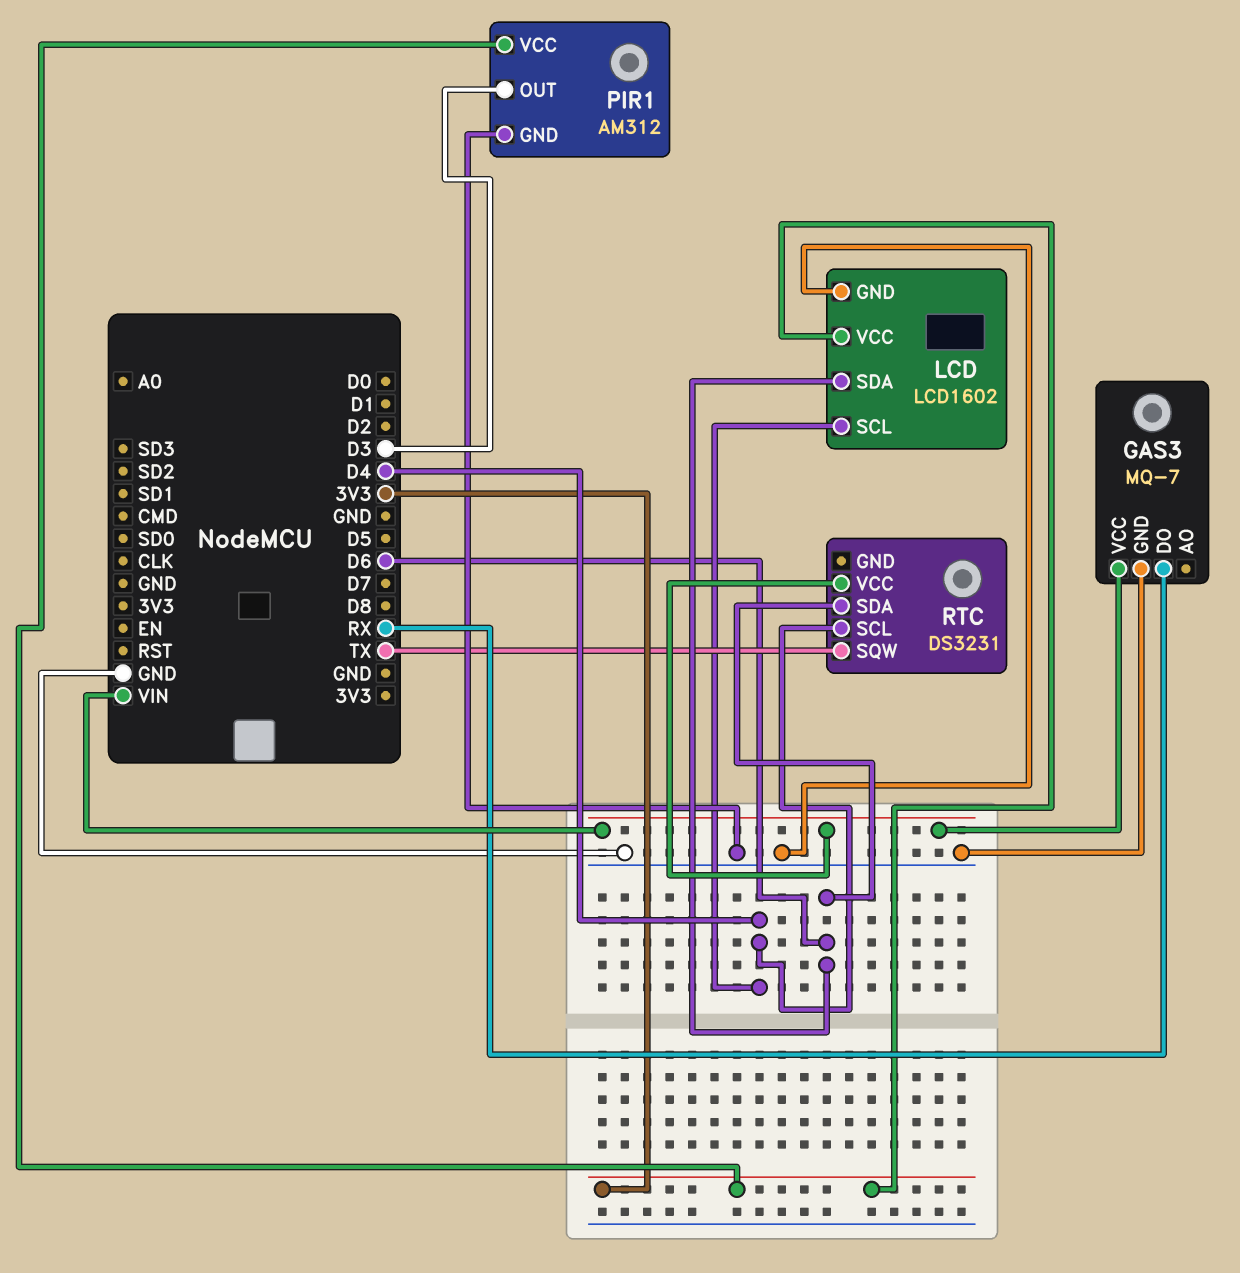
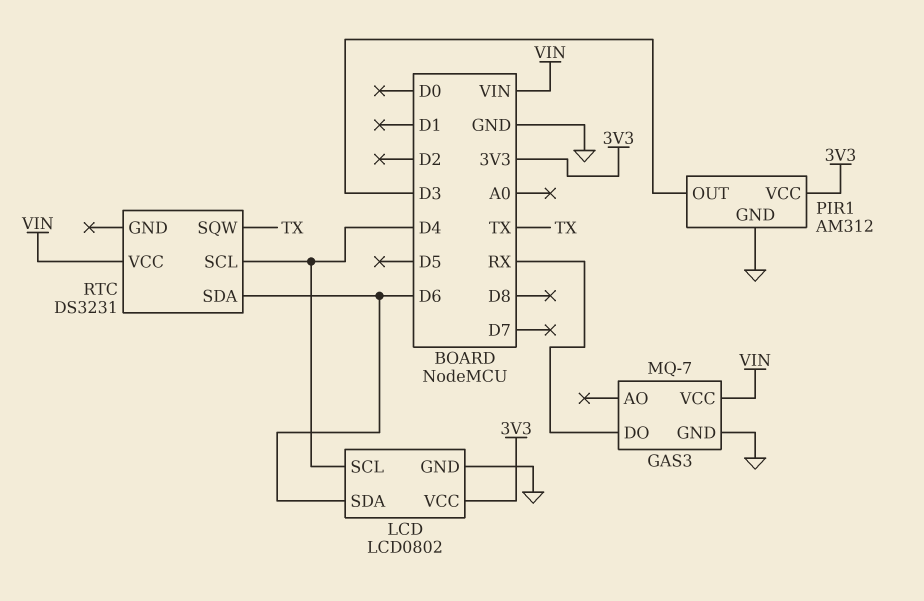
LCD: LCD1602 -> LCD0802

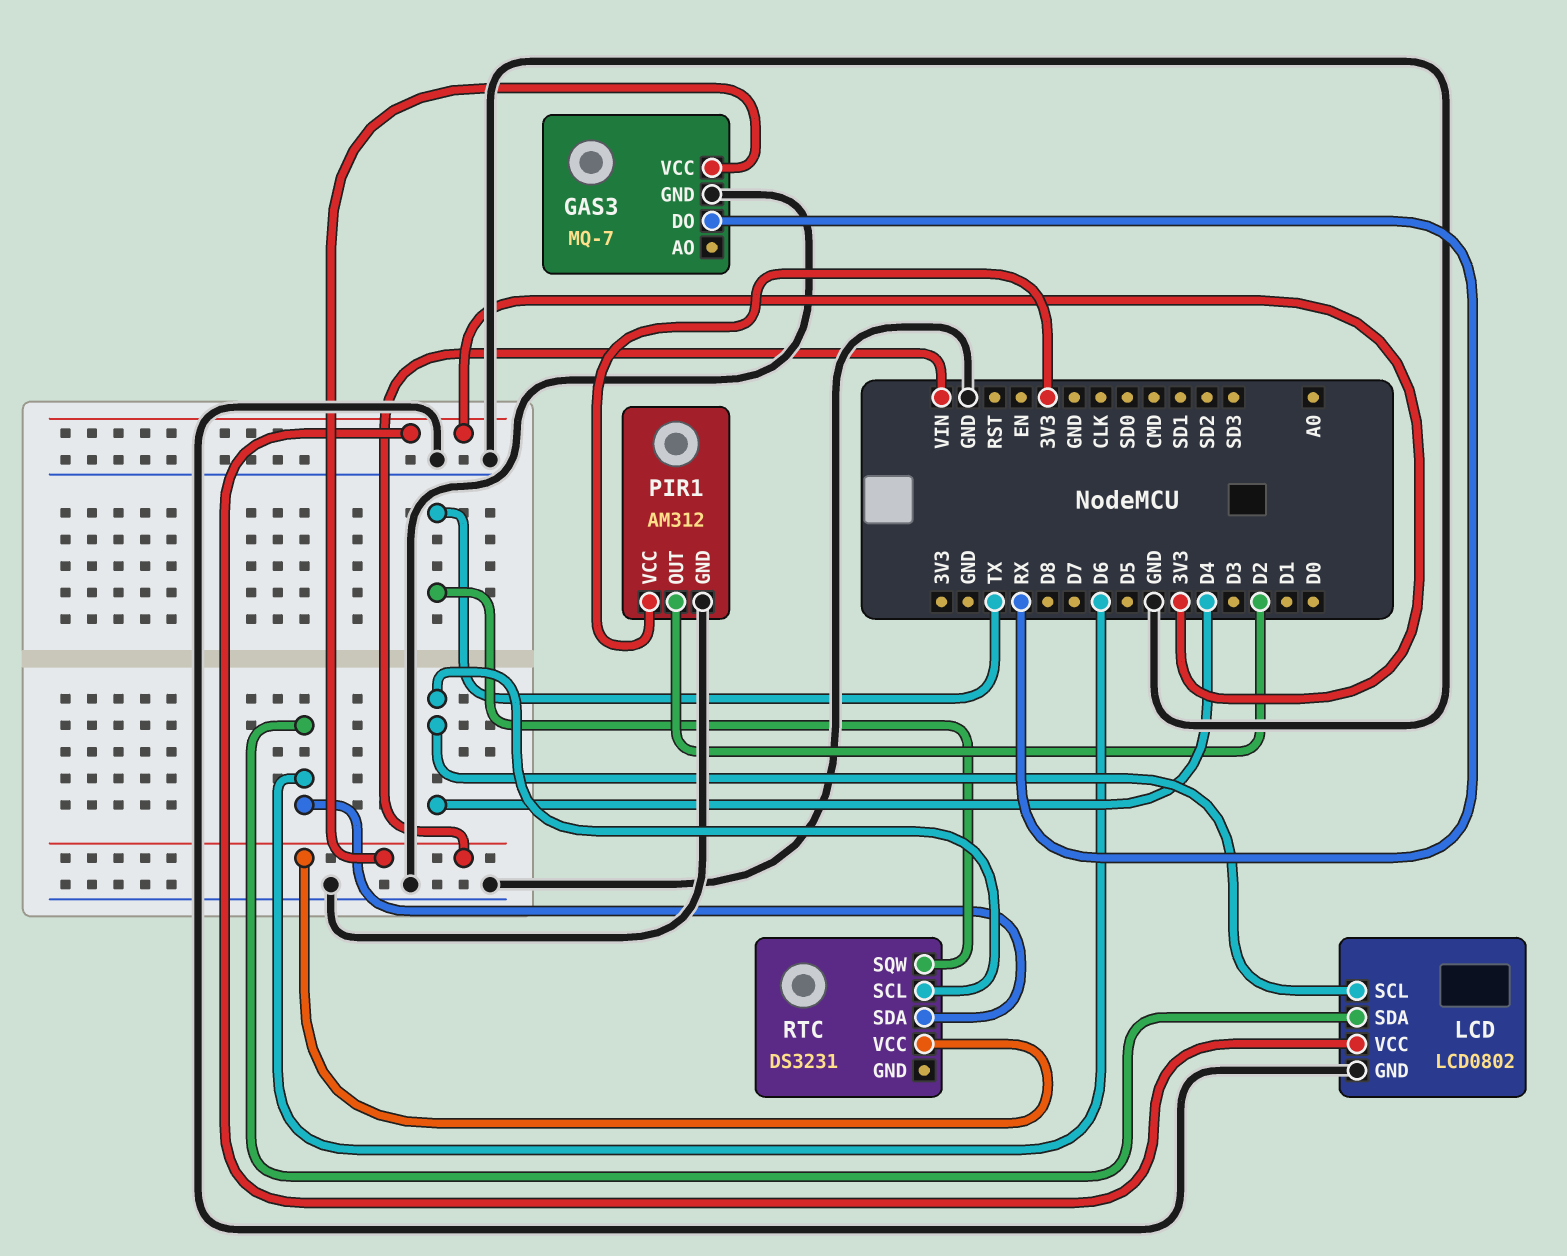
PIR1 pin OUT: D3 -> D2

